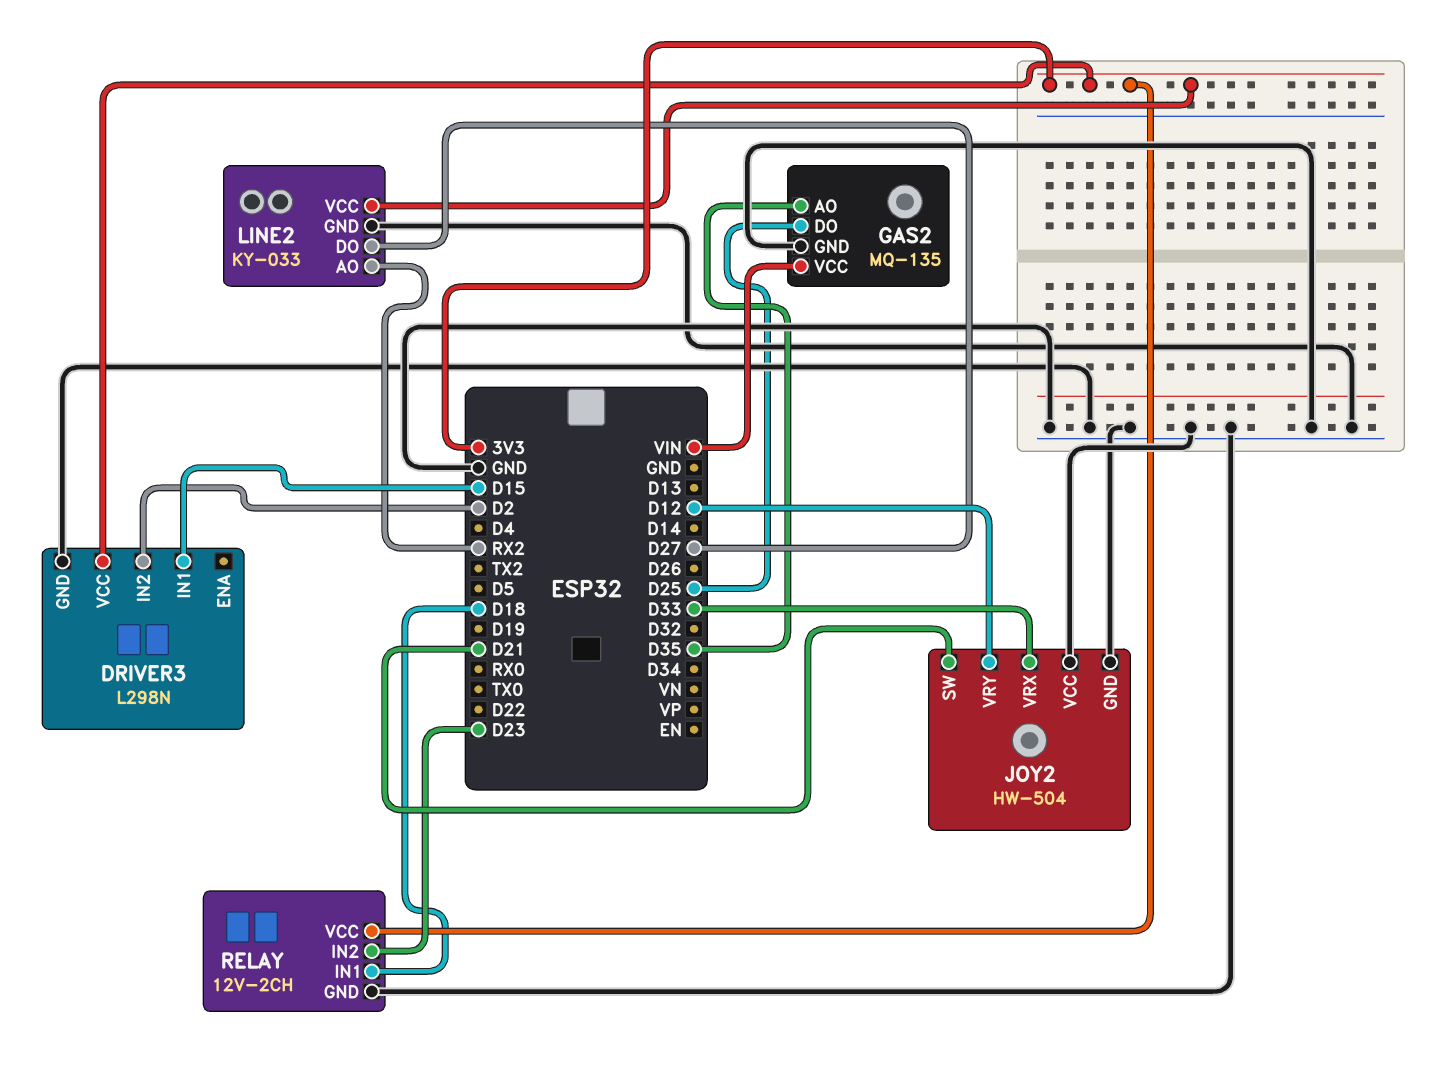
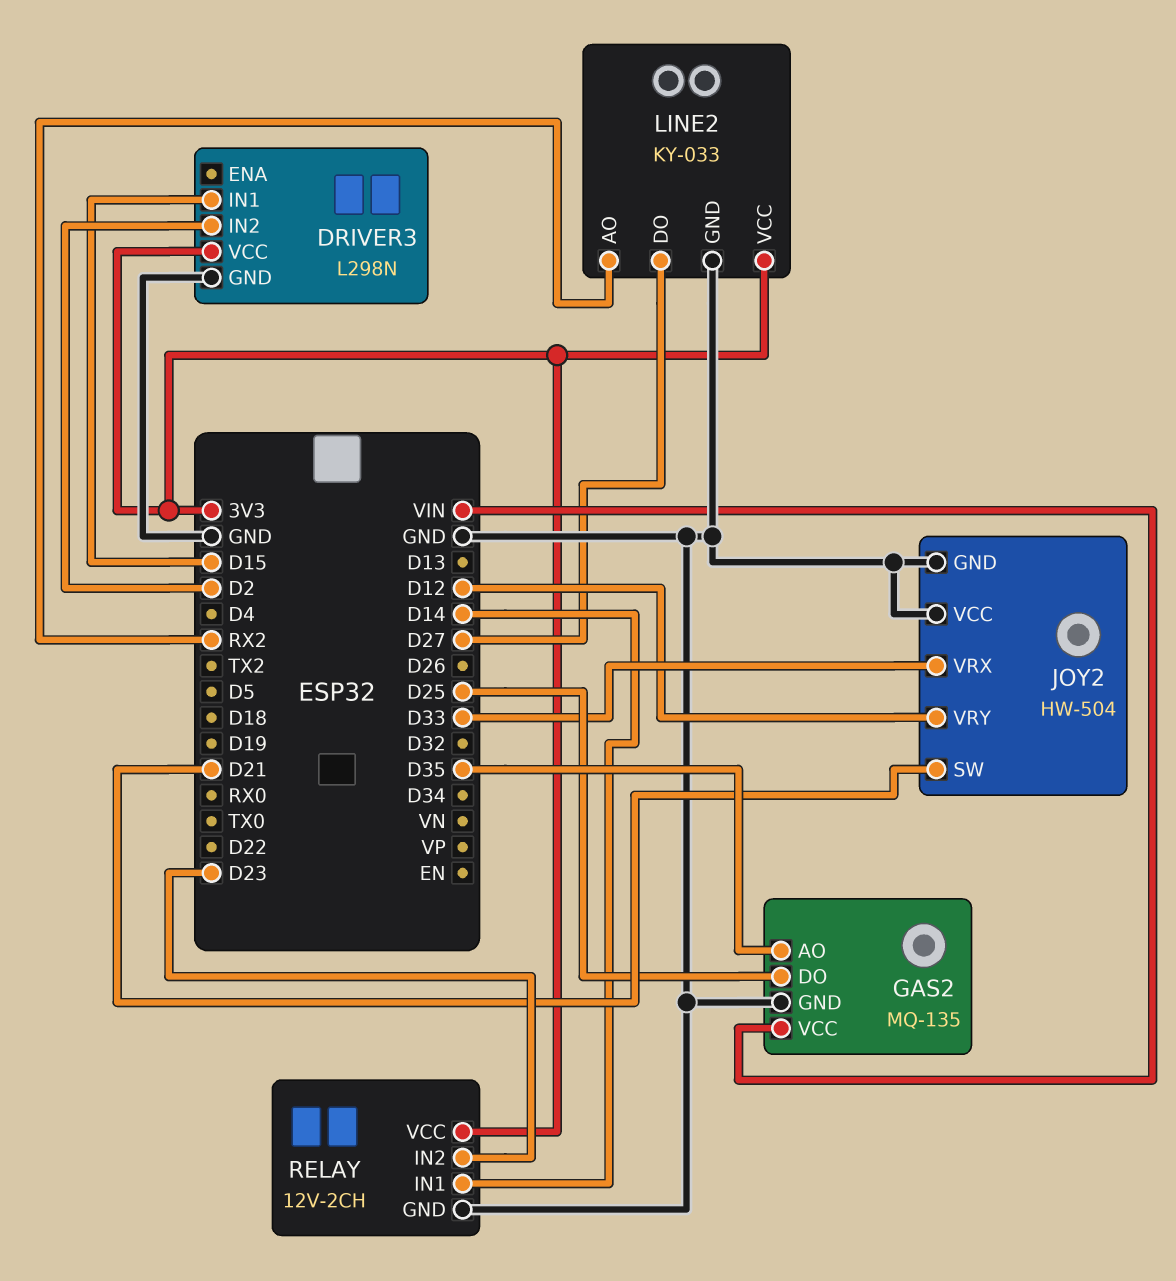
RELAY pin IN1: D18 -> D14

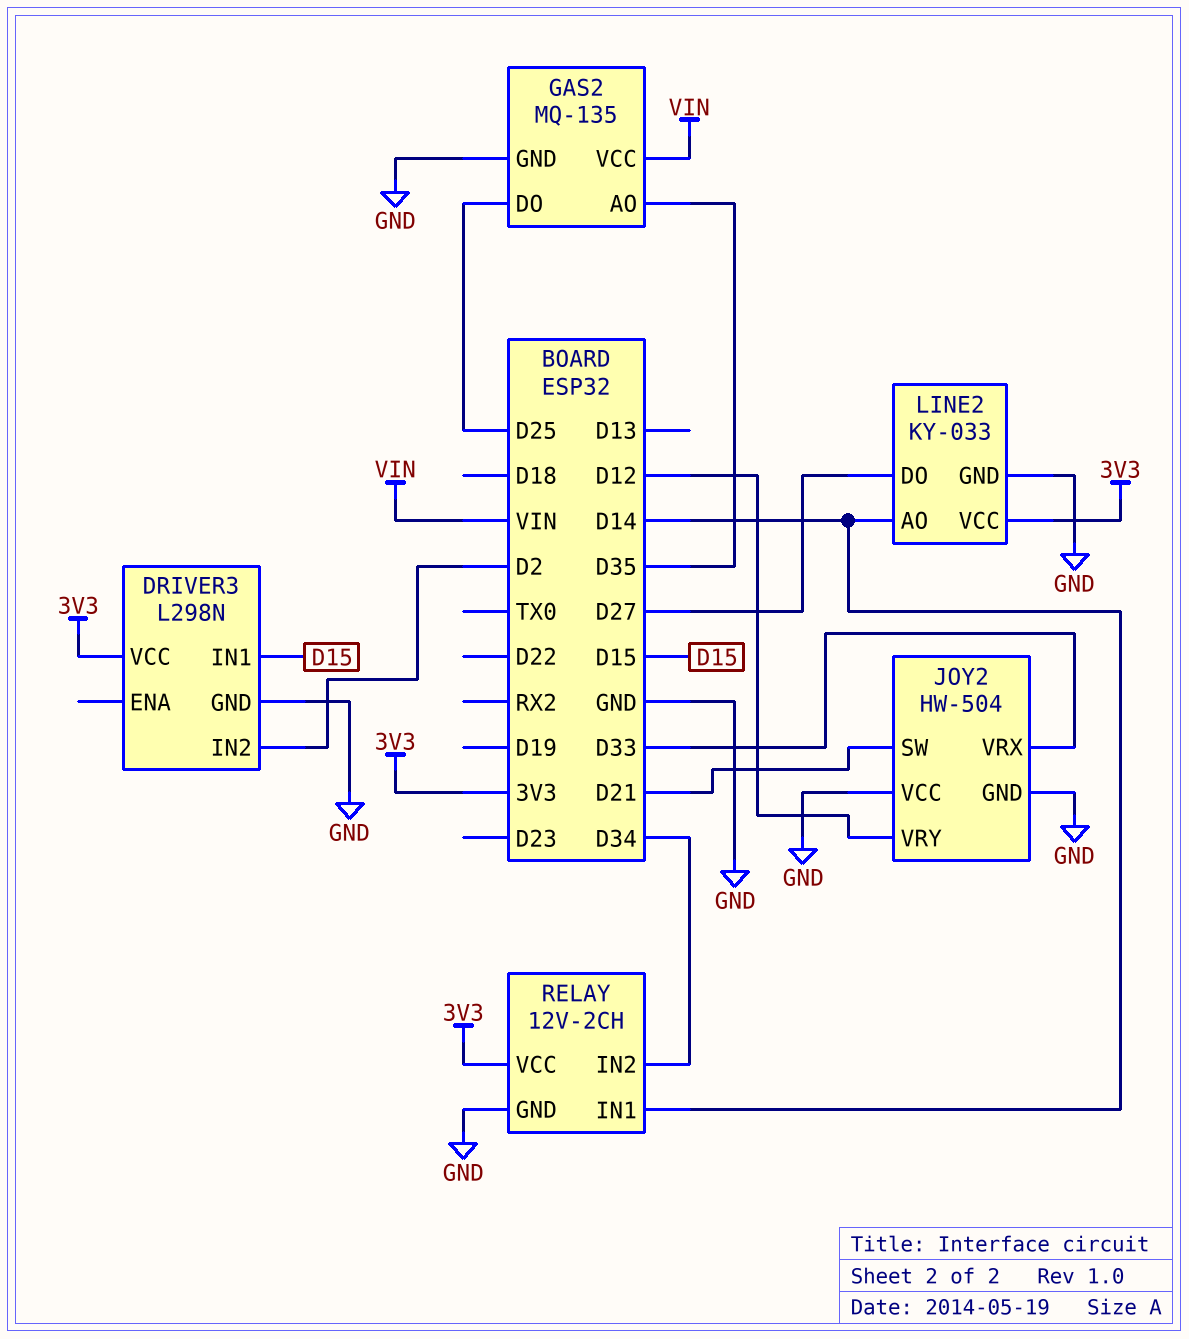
LINE2 pin AO: RX2 -> D14
RELAY pin IN2: D23 -> D34

